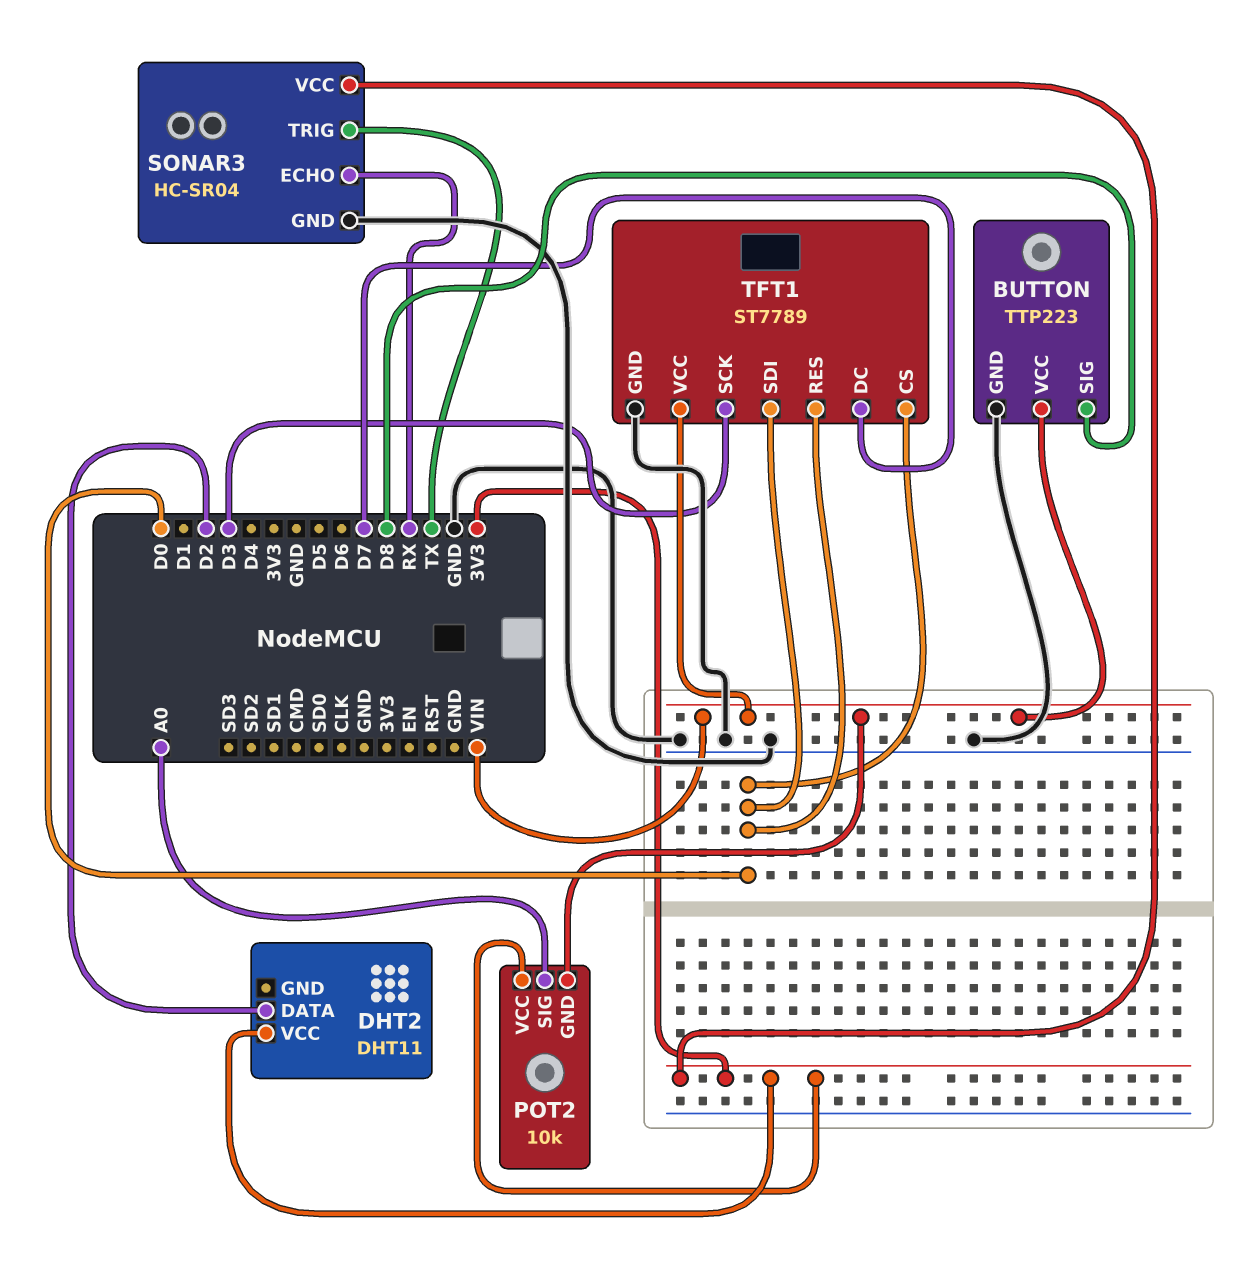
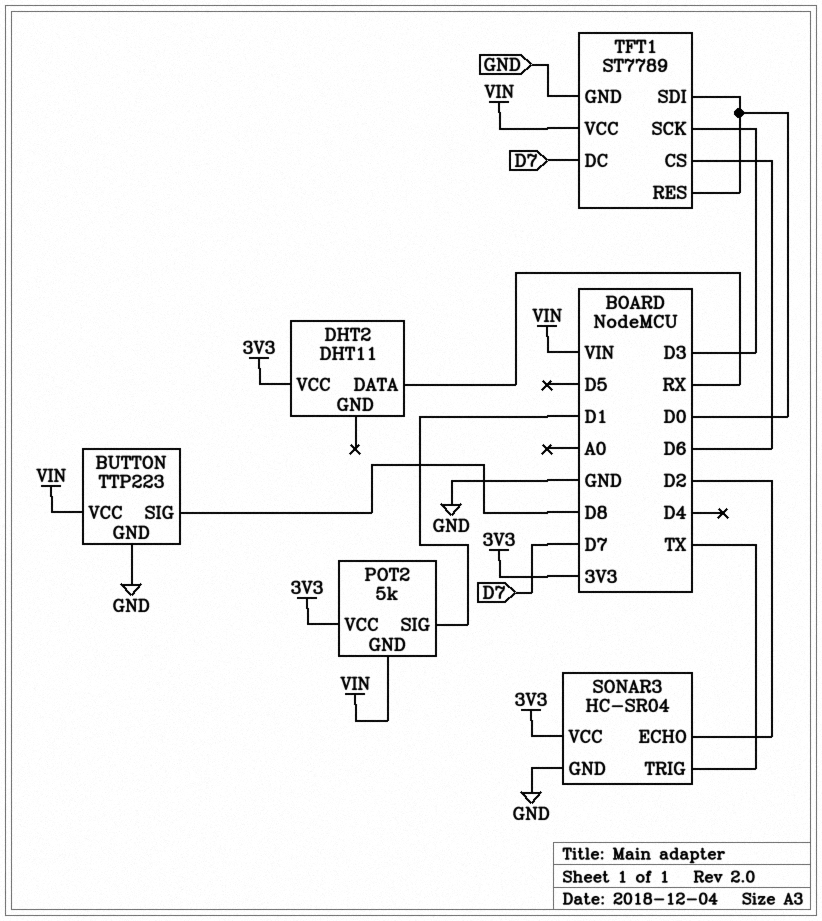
DHT2 pin DATA: D2 -> RX
POT2: 10k -> 5k
POT2 pin SIG: A0 -> D1
SONAR3 pin ECHO: RX -> D2
TFT1 pin CS: D0 -> D6

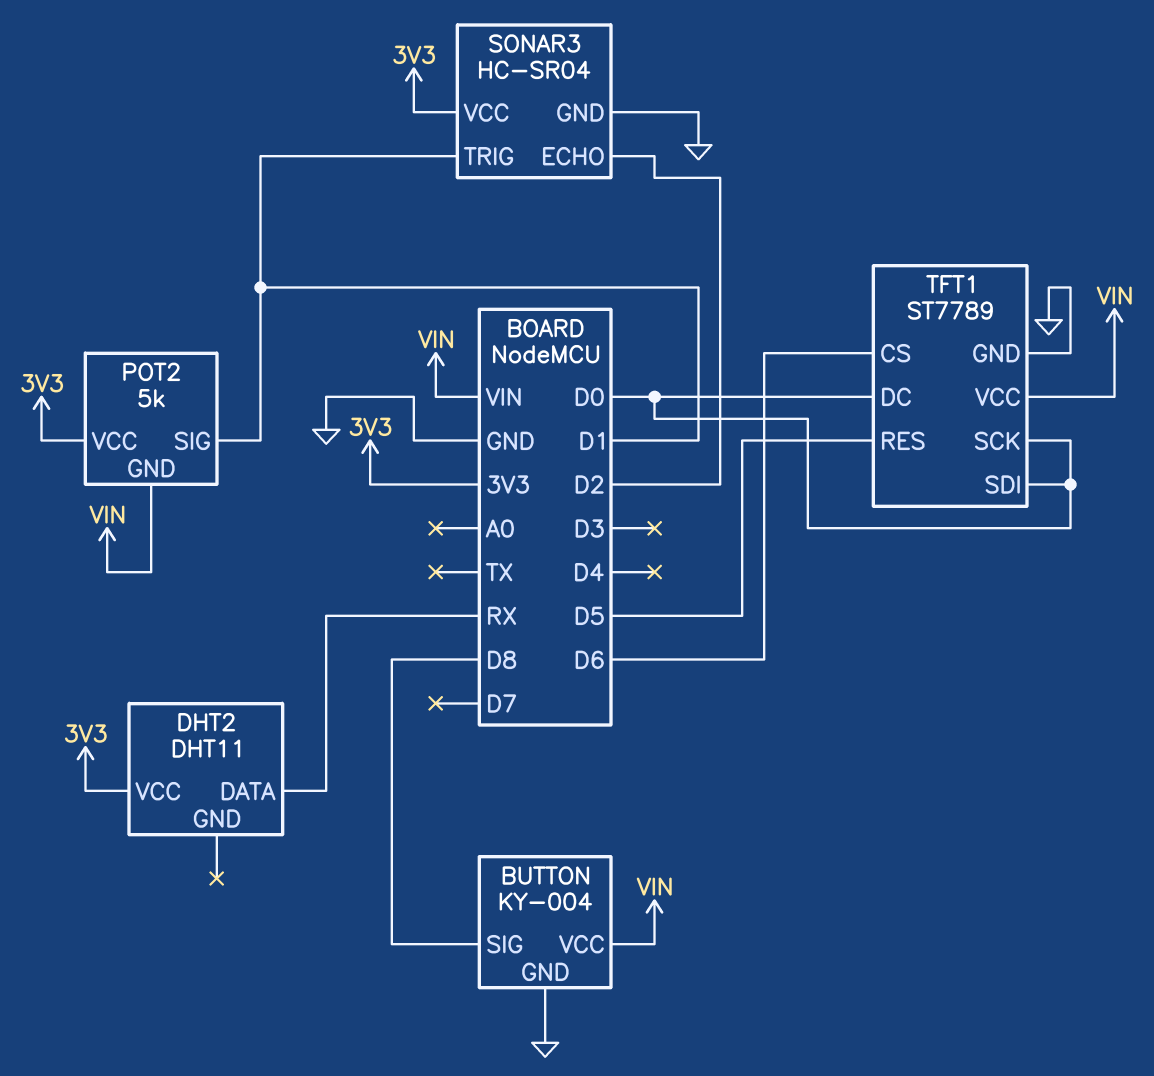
BUTTON: TTP223 -> KY-004
SONAR3 pin TRIG: TX -> D1
TFT1 pin DC: D7 -> D0
TFT1 pin RES: D0 -> D5
TFT1 pin SCK: D3 -> D0

